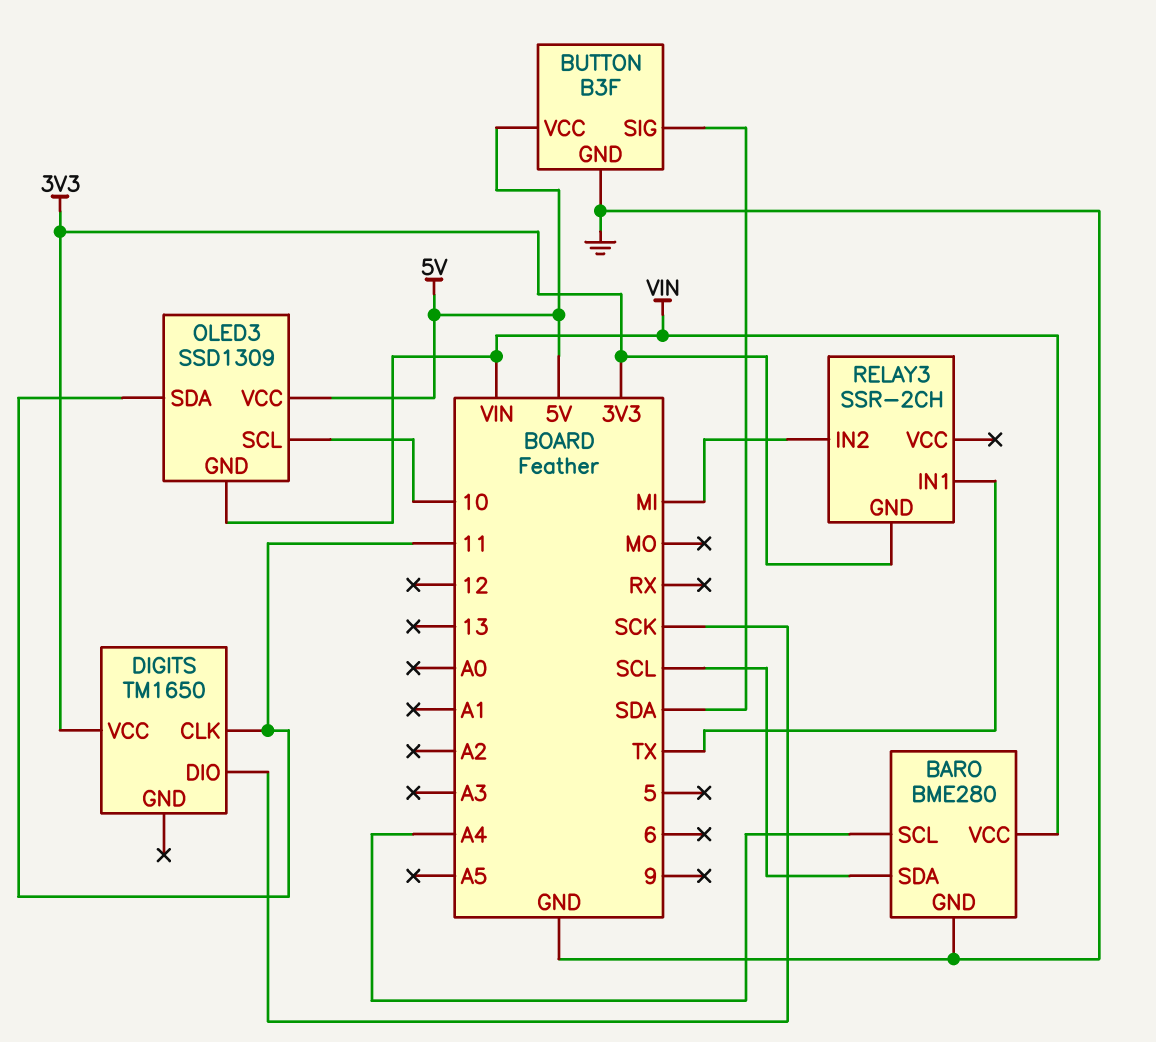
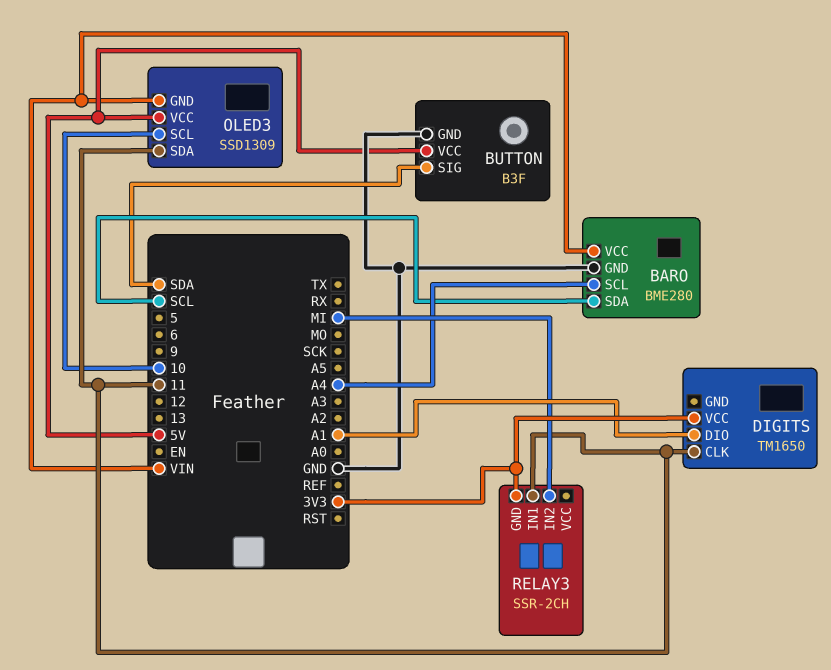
DIGITS pin DIO: SCK -> A1
RELAY3 pin IN1: TX -> 11

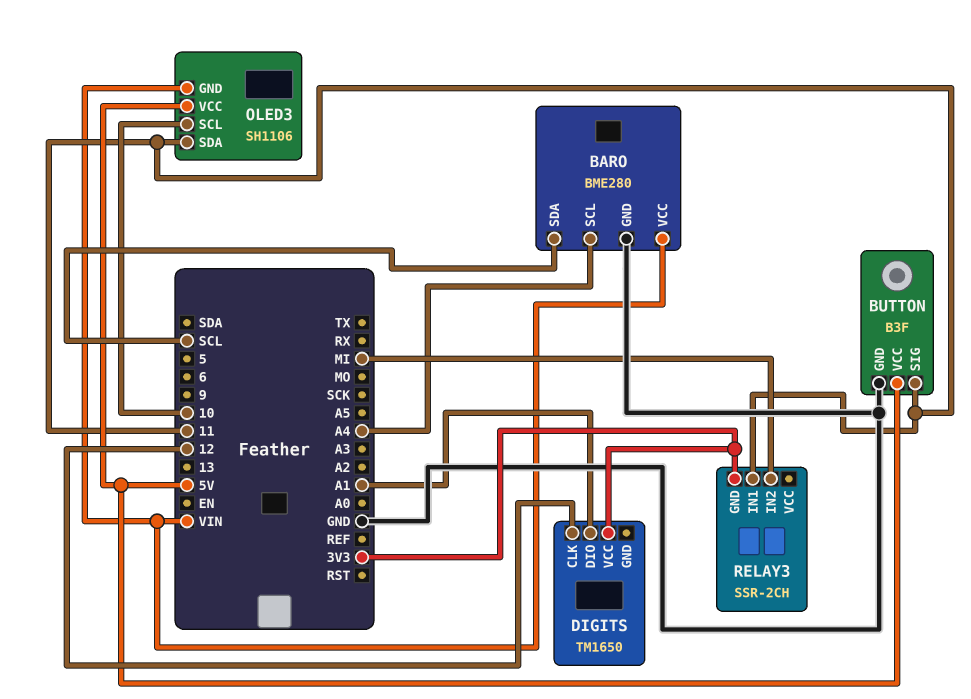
BUTTON pin SIG: SDA -> 11
DIGITS pin CLK: 11 -> 12
OLED3: SSD1309 -> SH1106

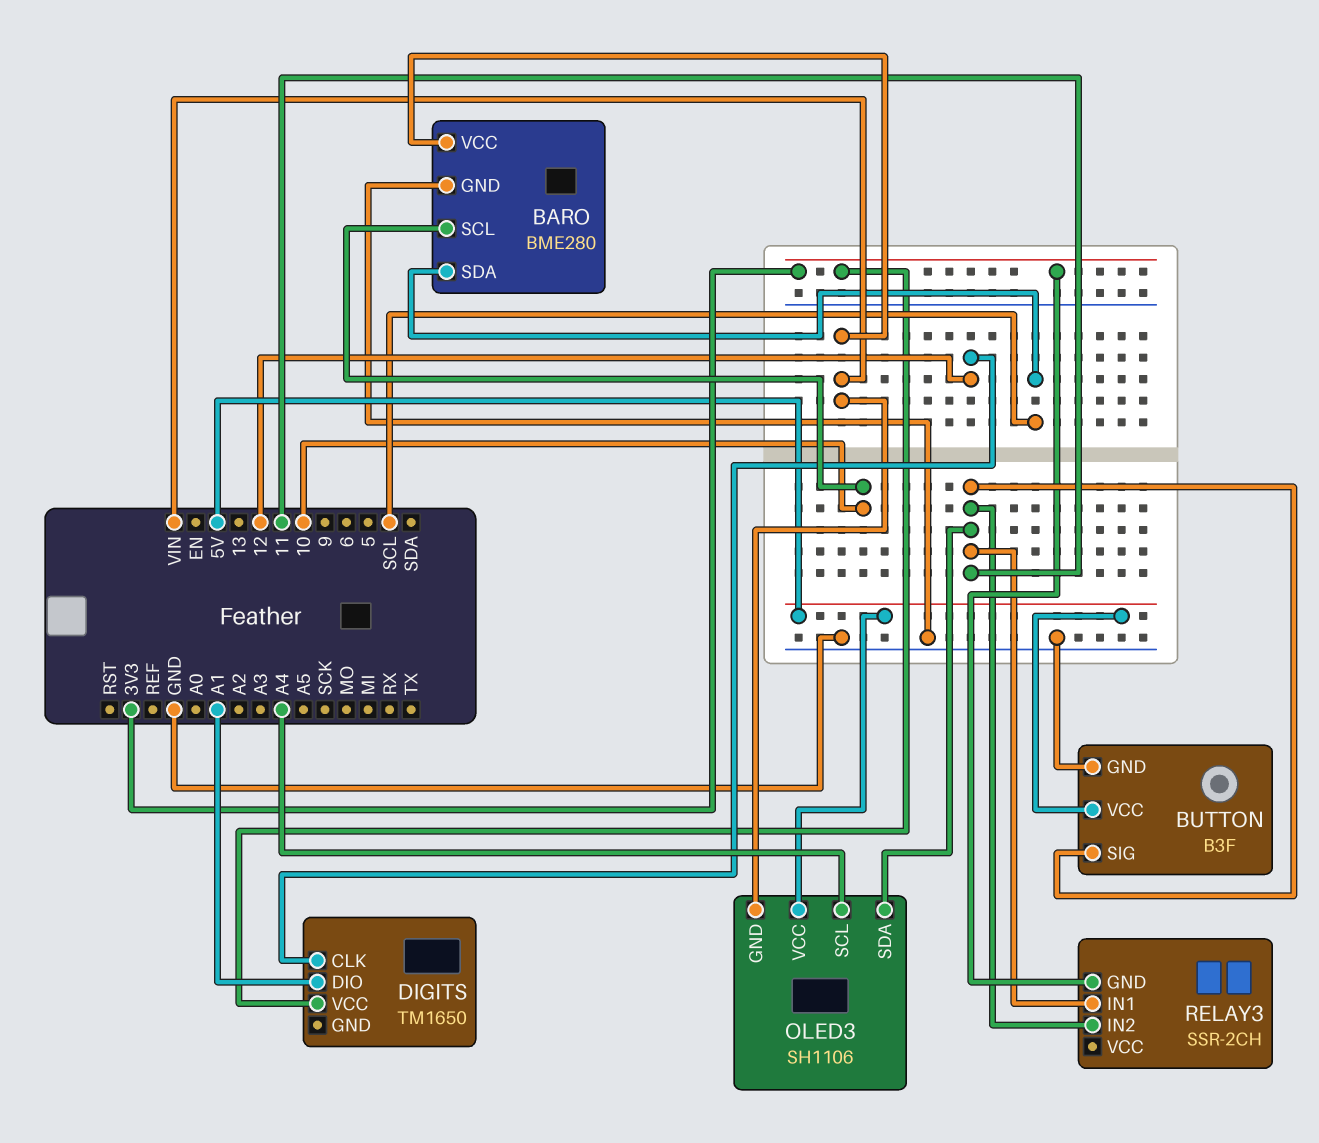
BARO pin SCL: A4 -> 10
OLED3 pin SCL: 10 -> A4
RELAY3 pin IN2: MI -> 11

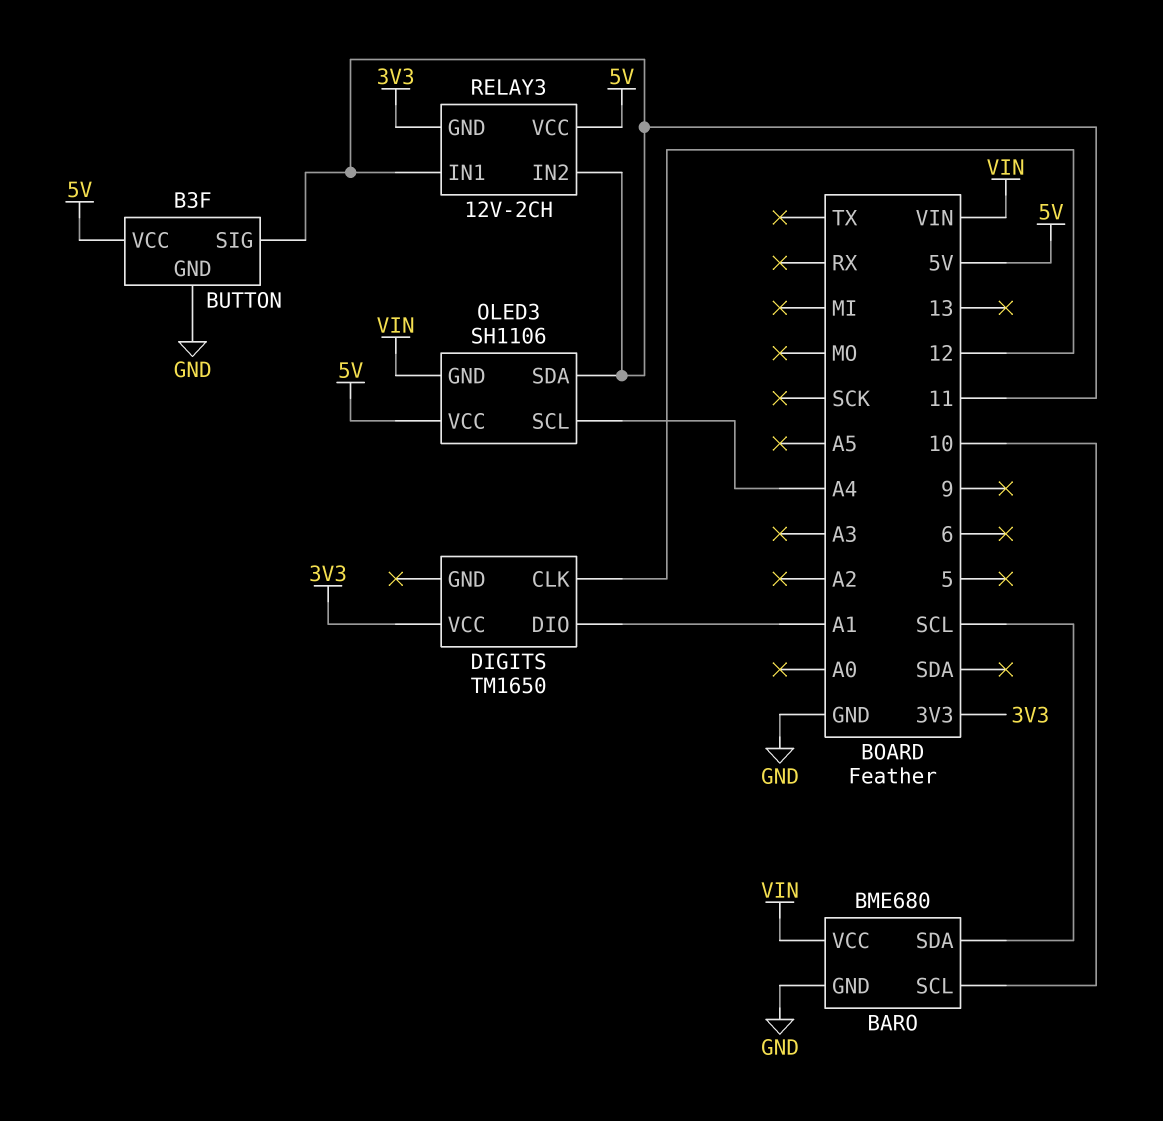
BARO: BME280 -> BME680
RELAY3: SSR-2CH -> 12V-2CH
RELAY3 pin VCC: none -> 5V

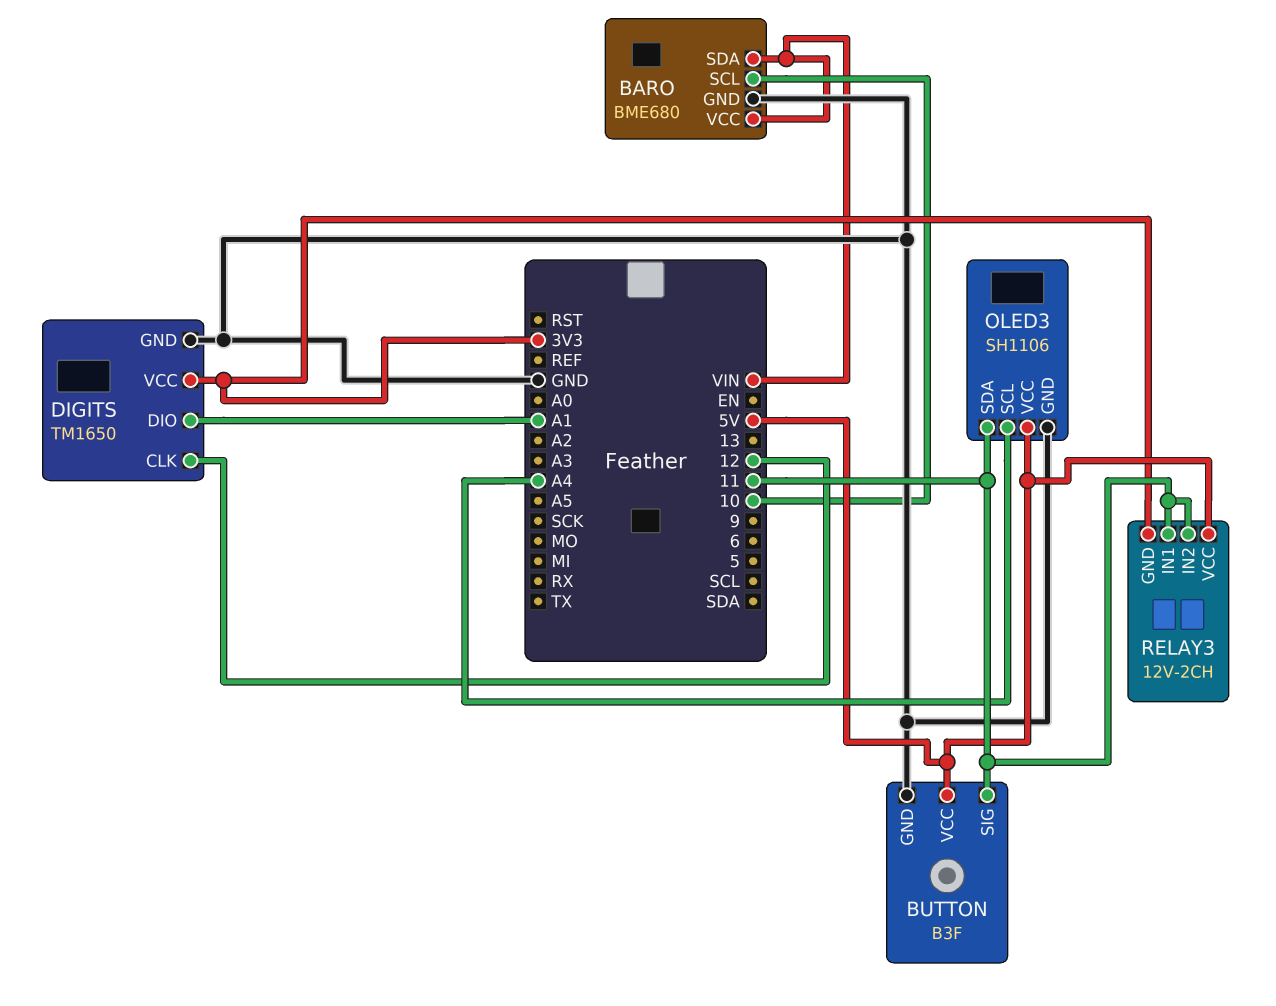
BARO pin SDA: SCL -> VIN
DIGITS pin GND: none -> GND
OLED3 pin GND: VIN -> GND

